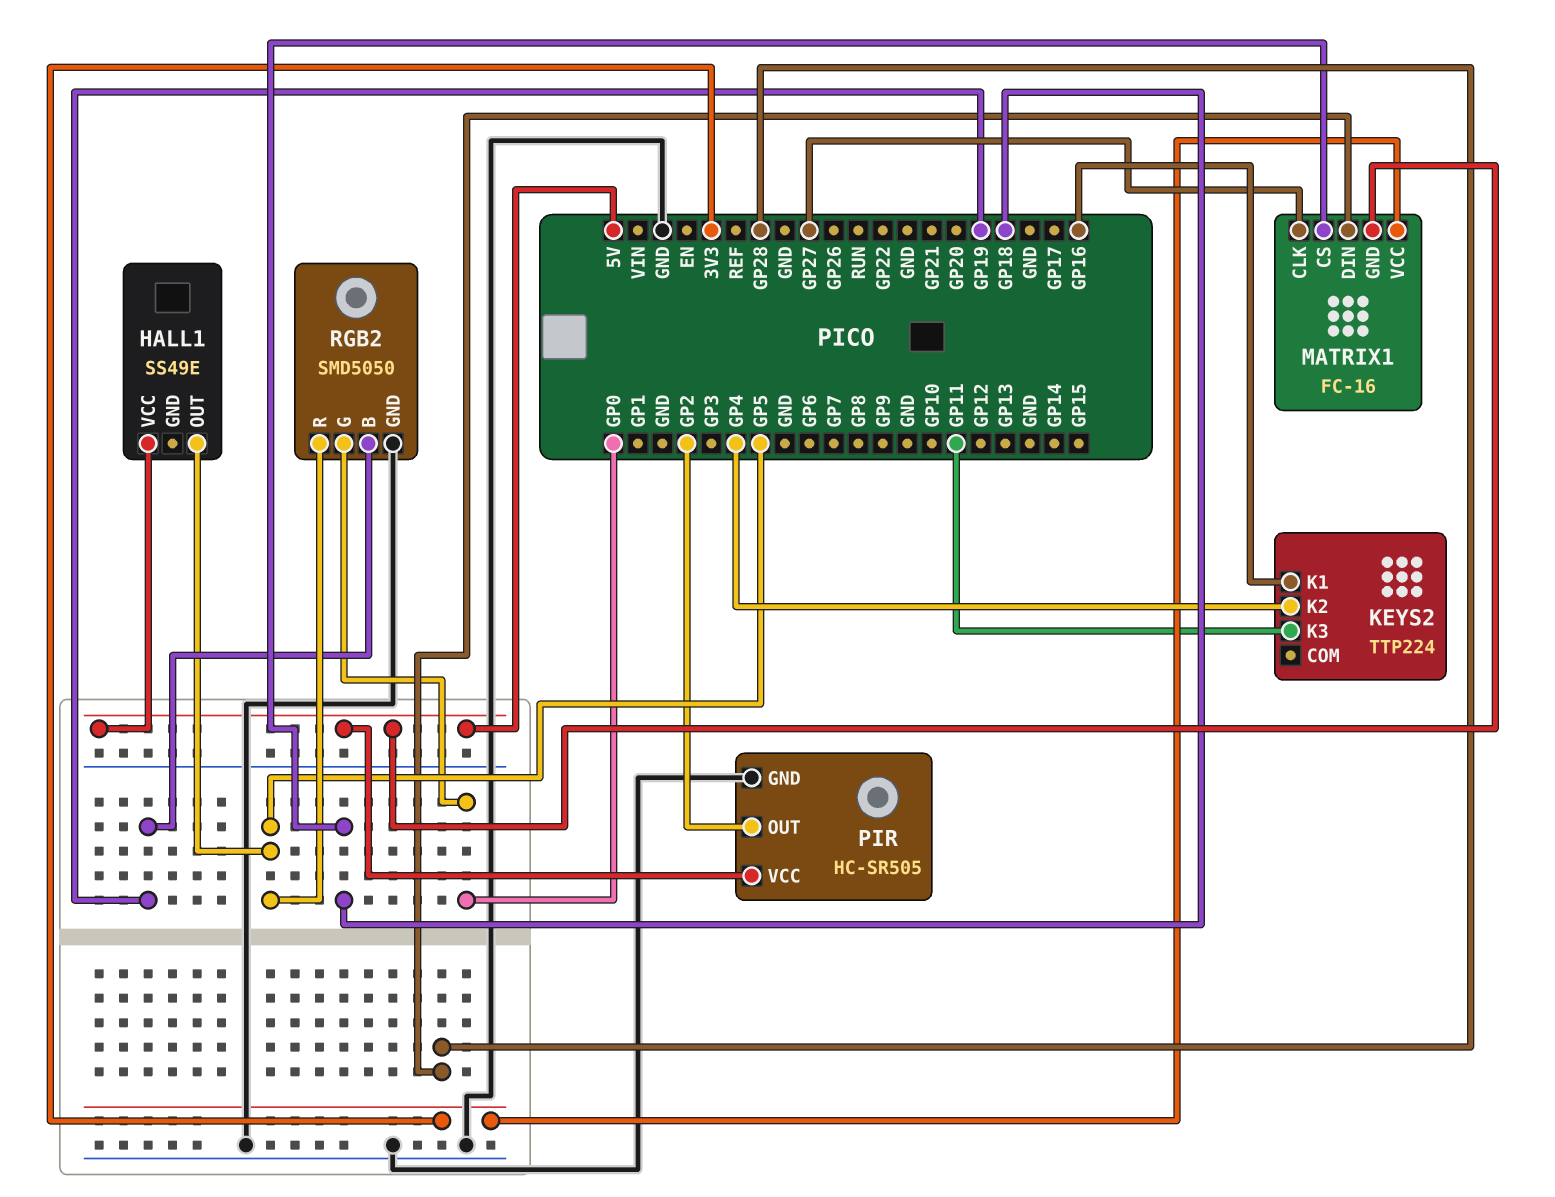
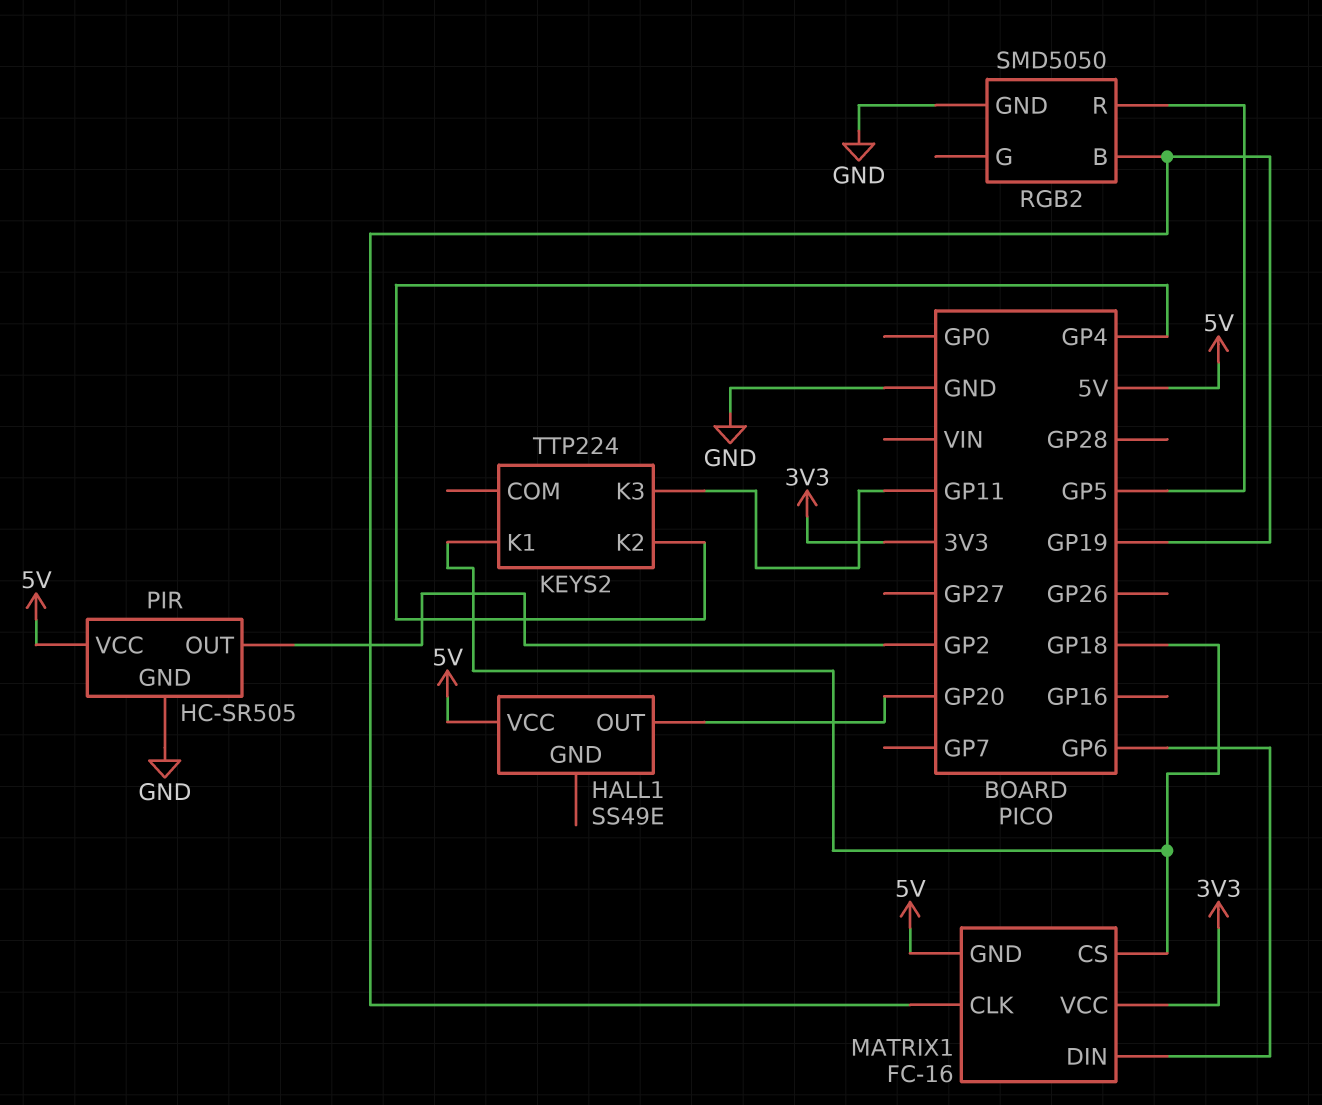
HALL1 pin OUT: GP5 -> GP20
KEYS2 pin K1: GP16 -> GP18
MATRIX1 pin CLK: GP27 -> GP19
MATRIX1 pin DIN: GP28 -> GP6
RGB2 pin G: GP0 -> none

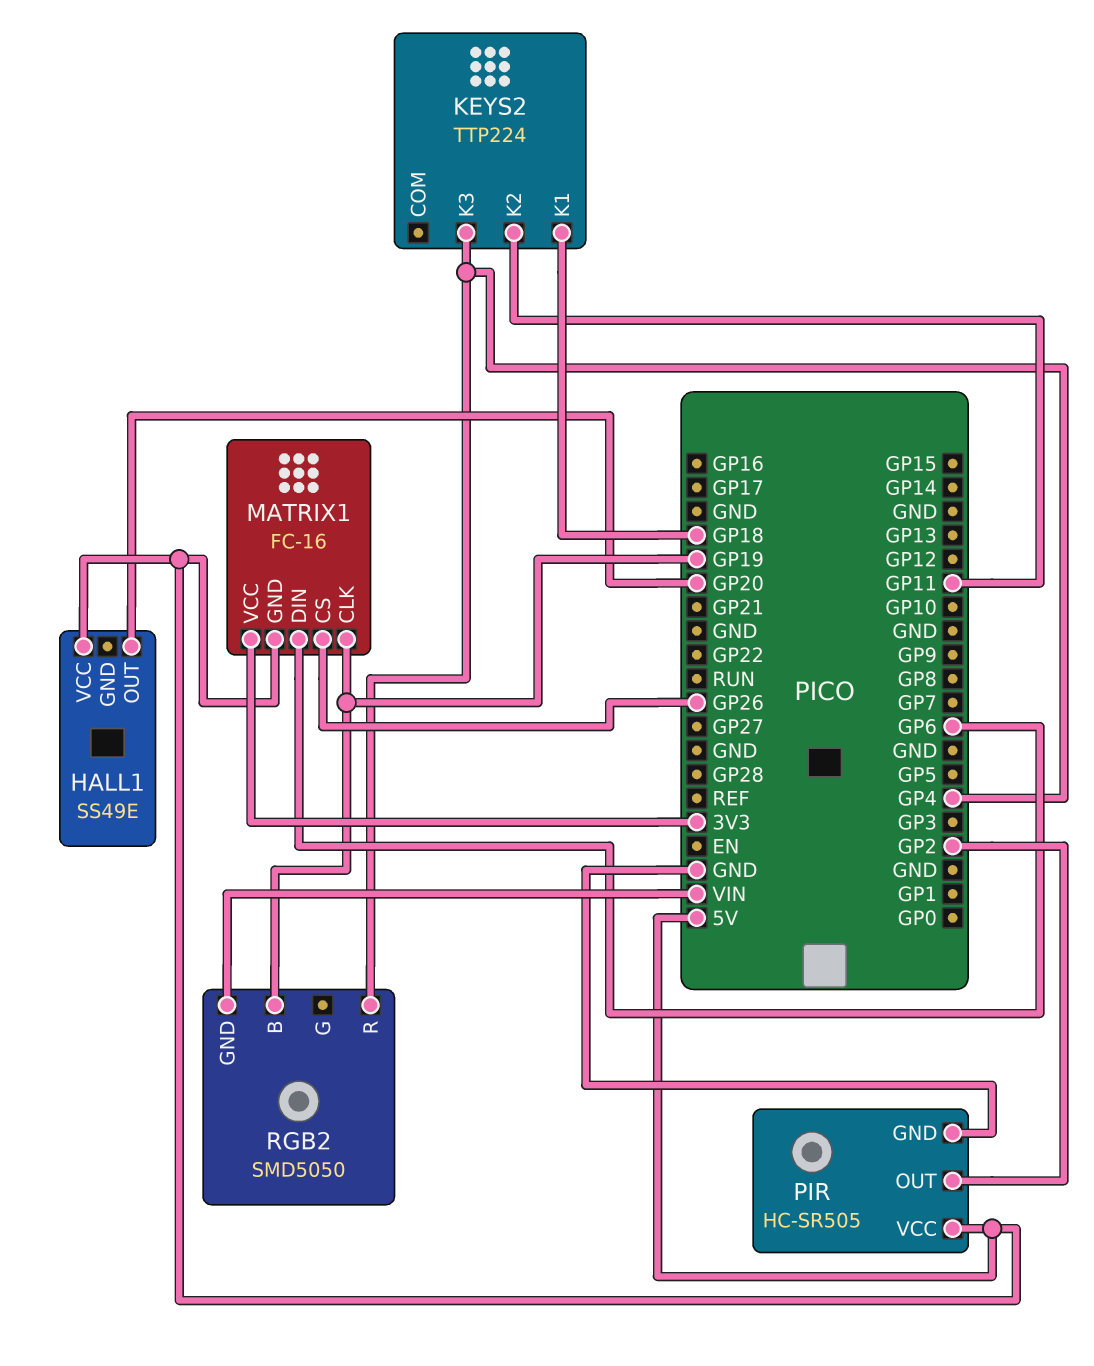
KEYS2 pin K2: GP4 -> GP11
KEYS2 pin K3: GP11 -> GP4
MATRIX1 pin CS: GP18 -> GP26
RGB2 pin GND: GND -> VIN
RGB2 pin R: GP5 -> GP4

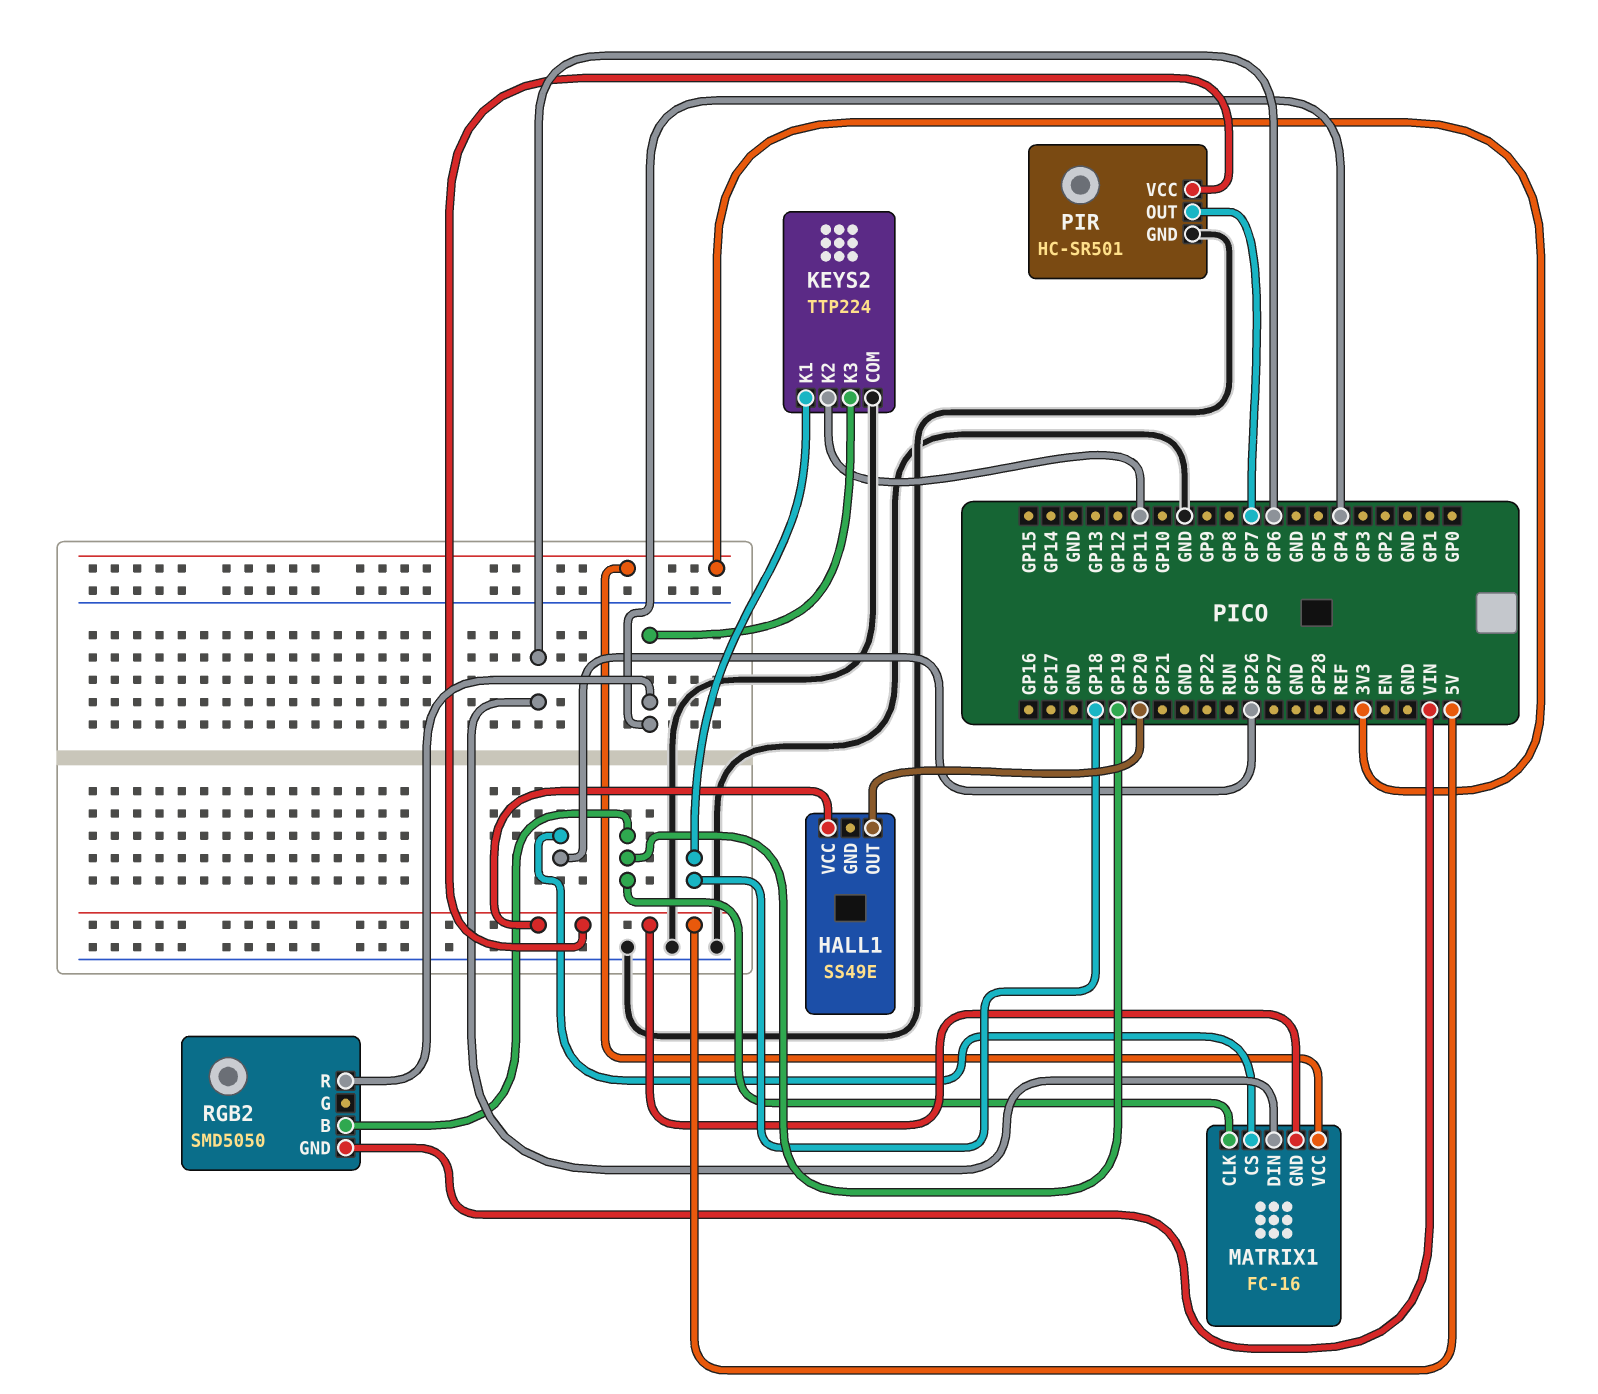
KEYS2 pin COM: none -> GND
PIR: HC-SR505 -> HC-SR501
PIR pin OUT: GP2 -> GP7

